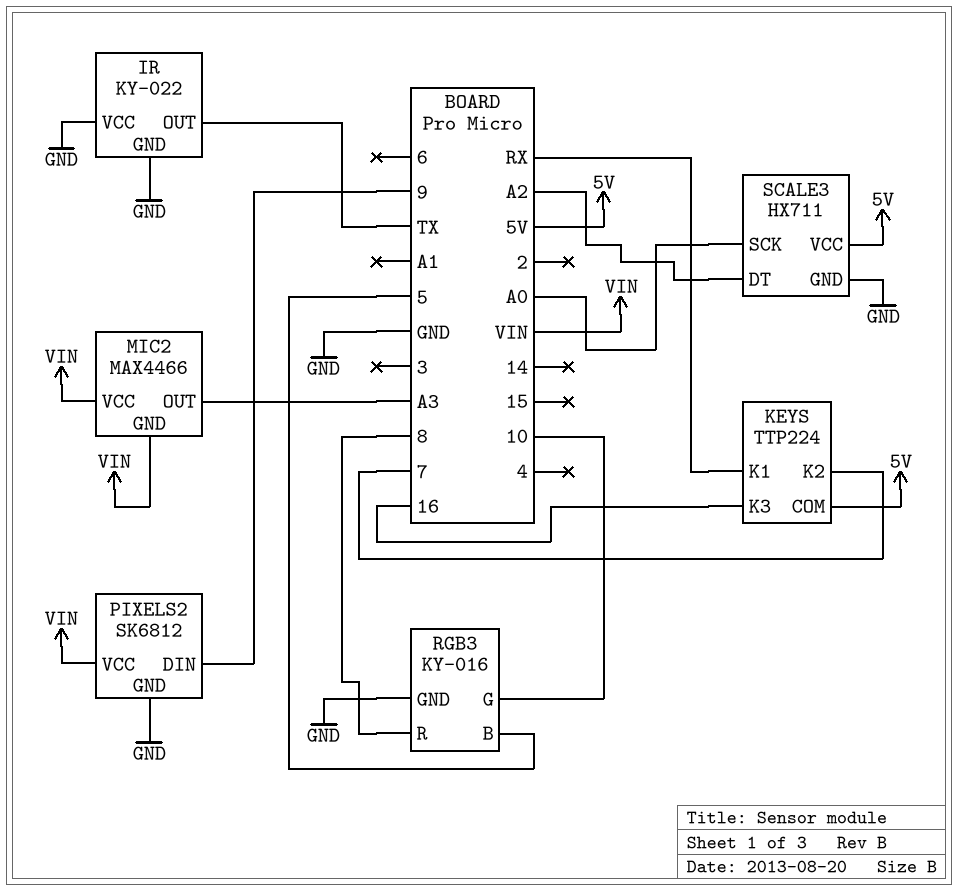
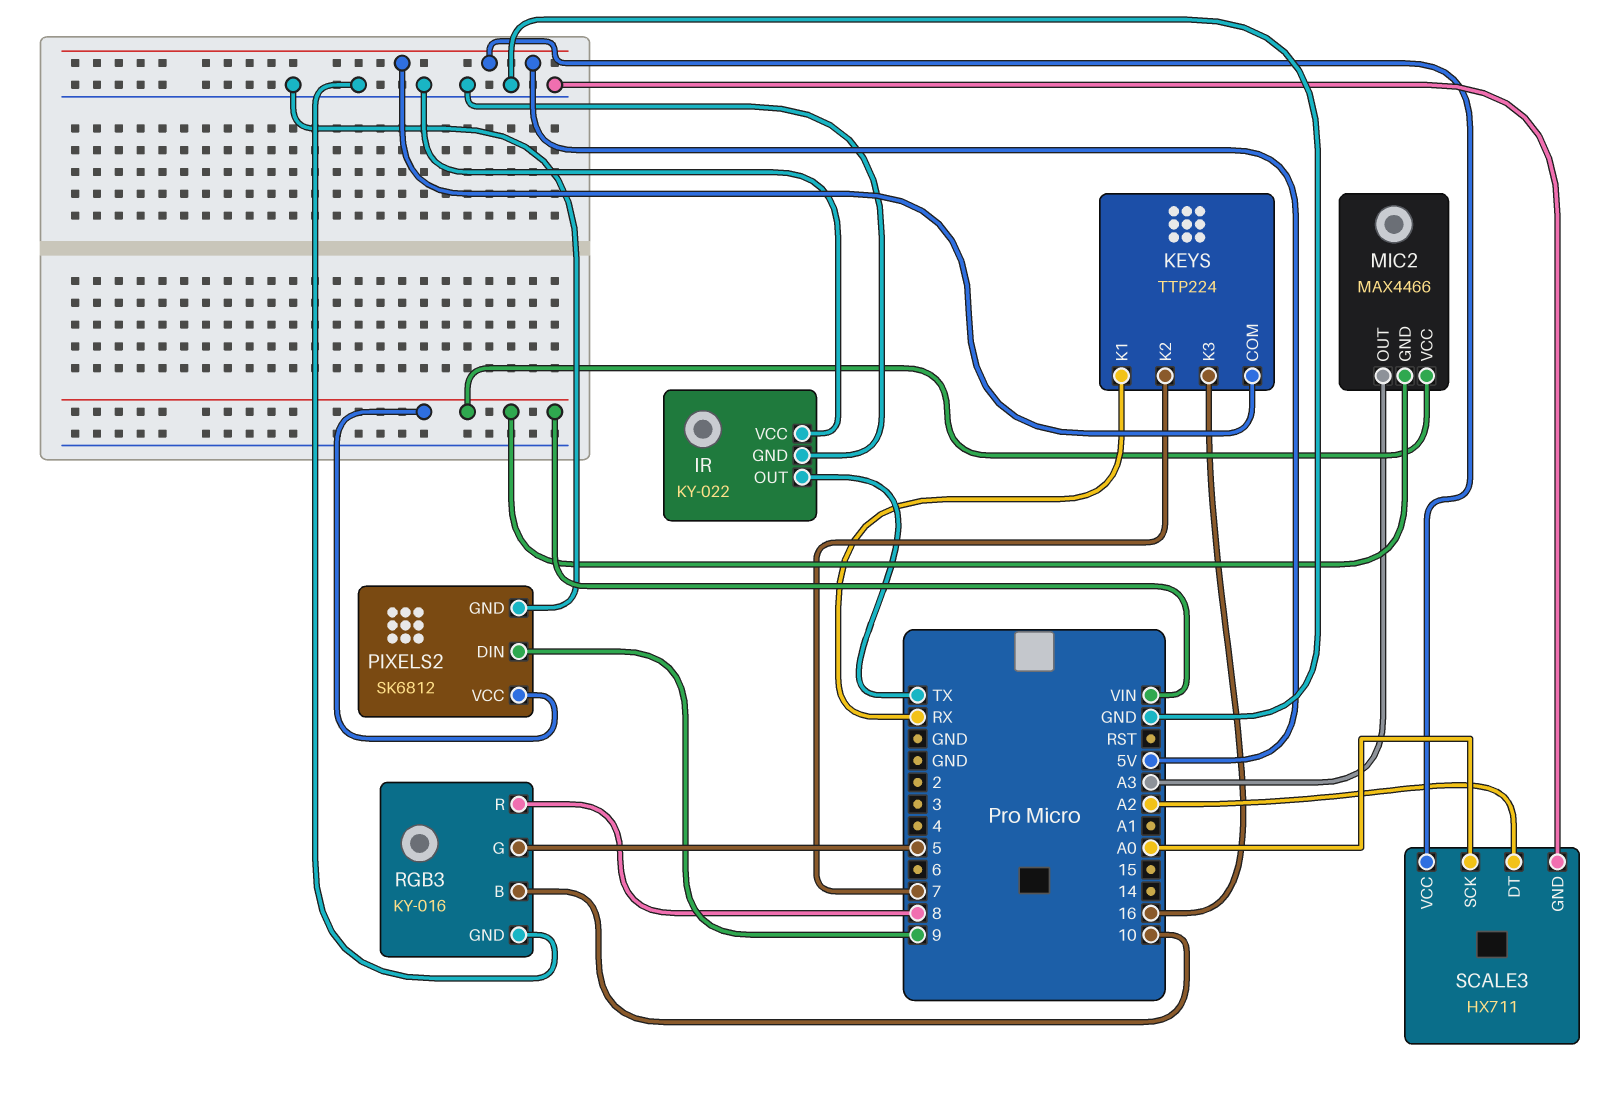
RGB3 pin B: 5 -> 10
RGB3 pin G: 10 -> 5

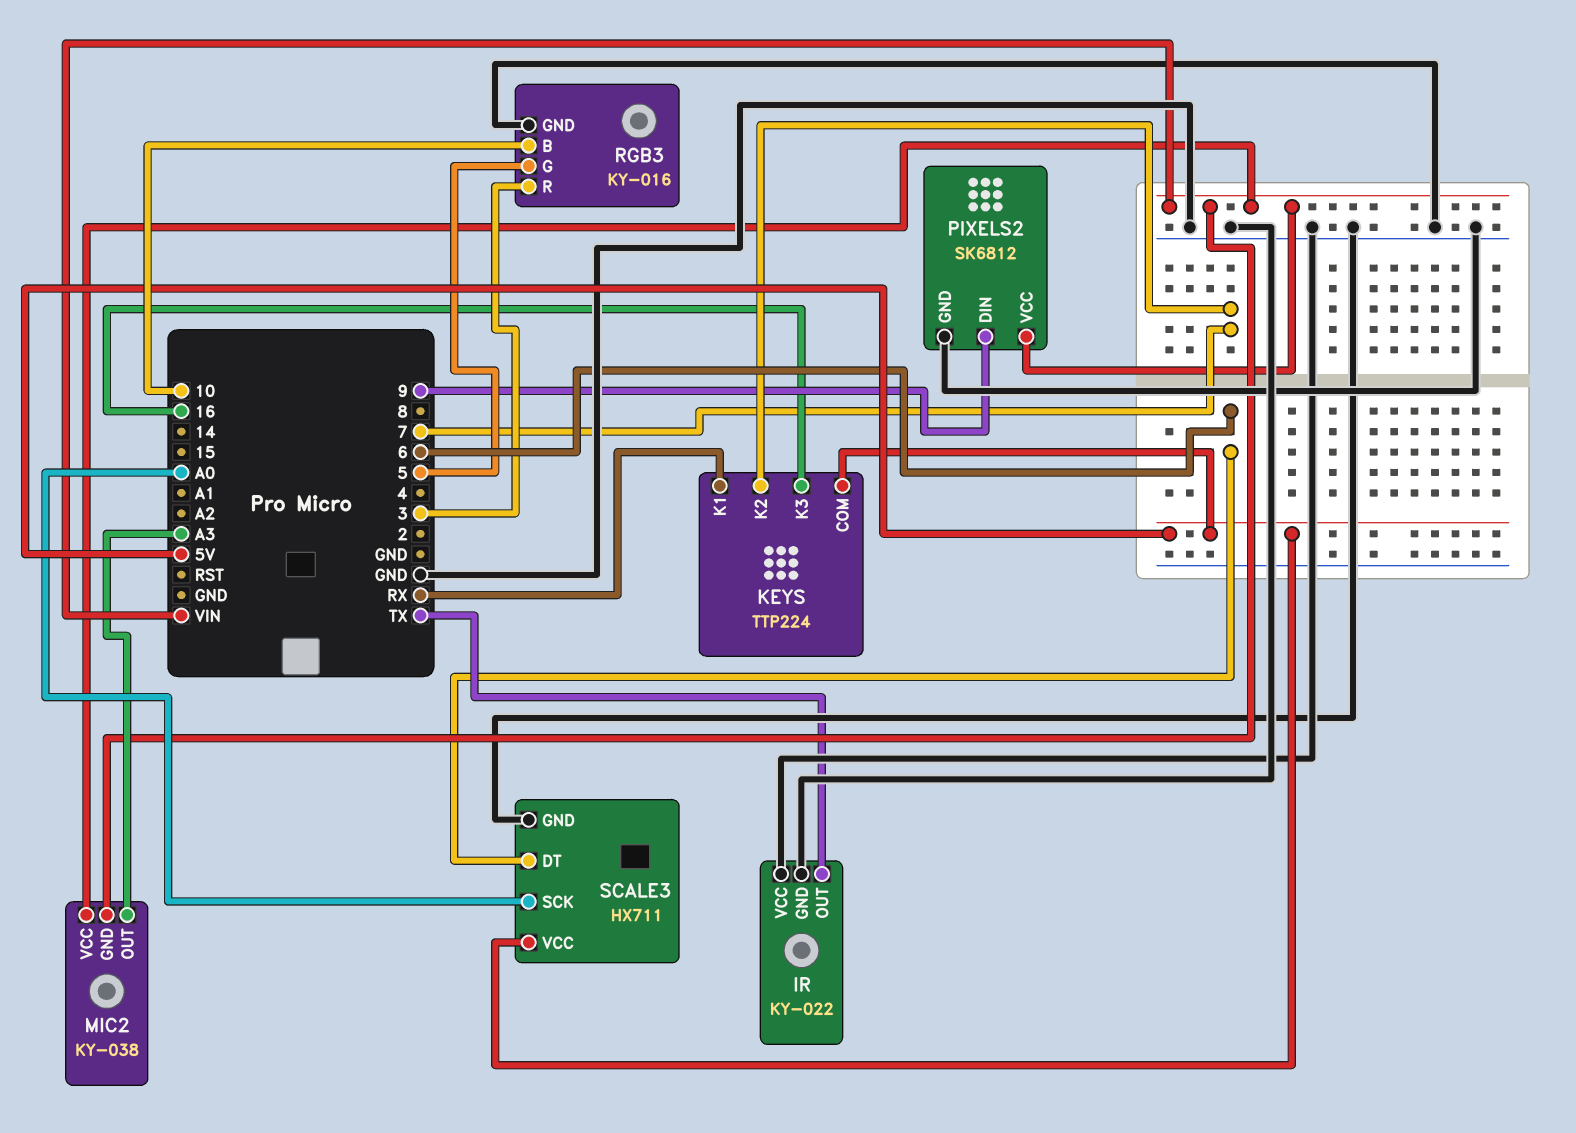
MIC2: MAX4466 -> KY-038
RGB3 pin R: 8 -> 3
SCALE3 pin DT: A2 -> 6

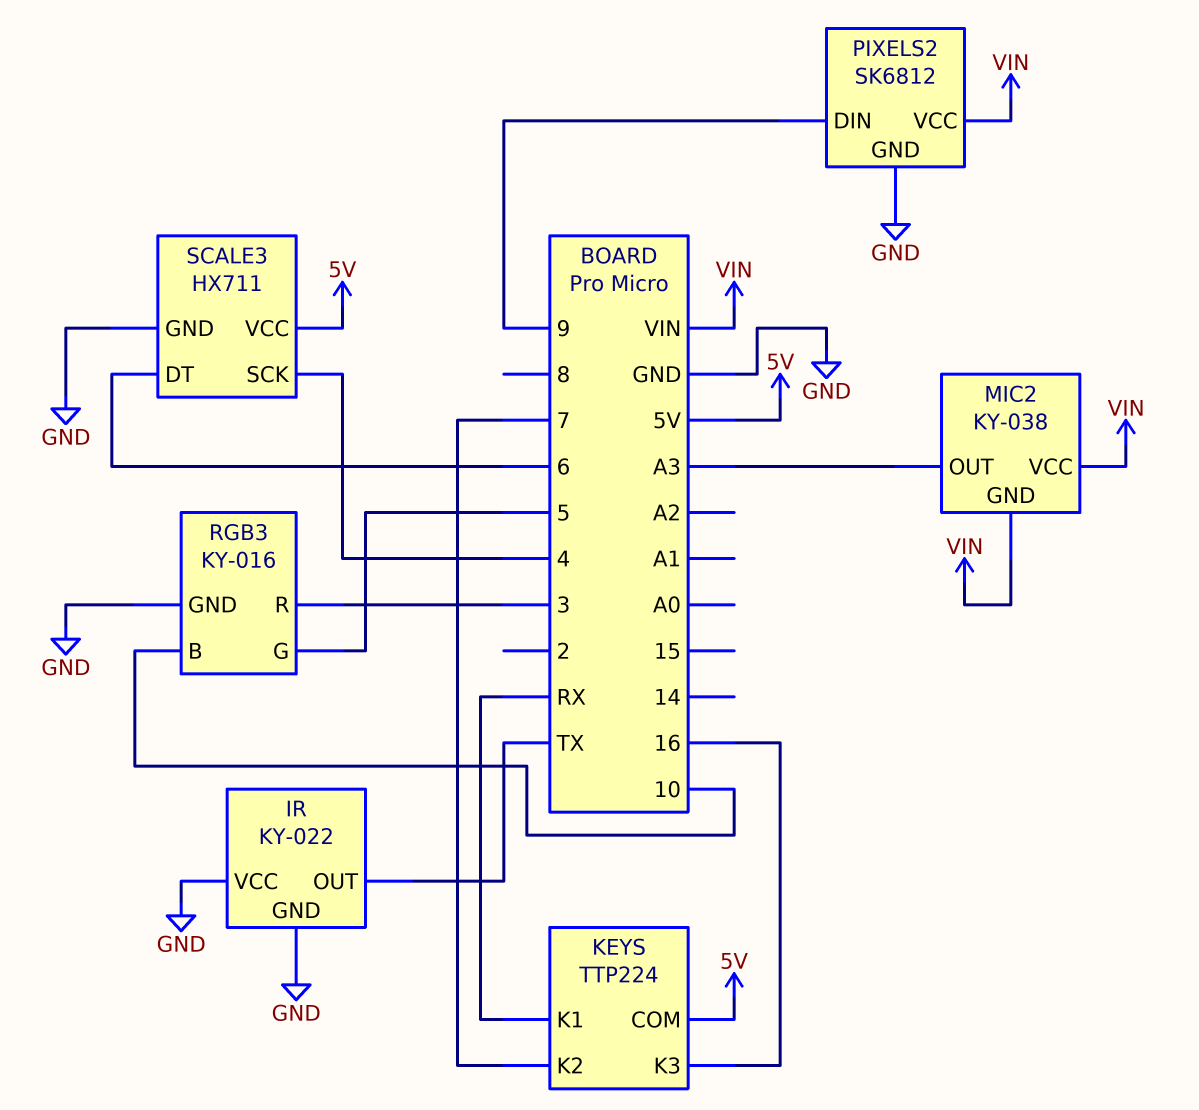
SCALE3 pin SCK: A0 -> 4

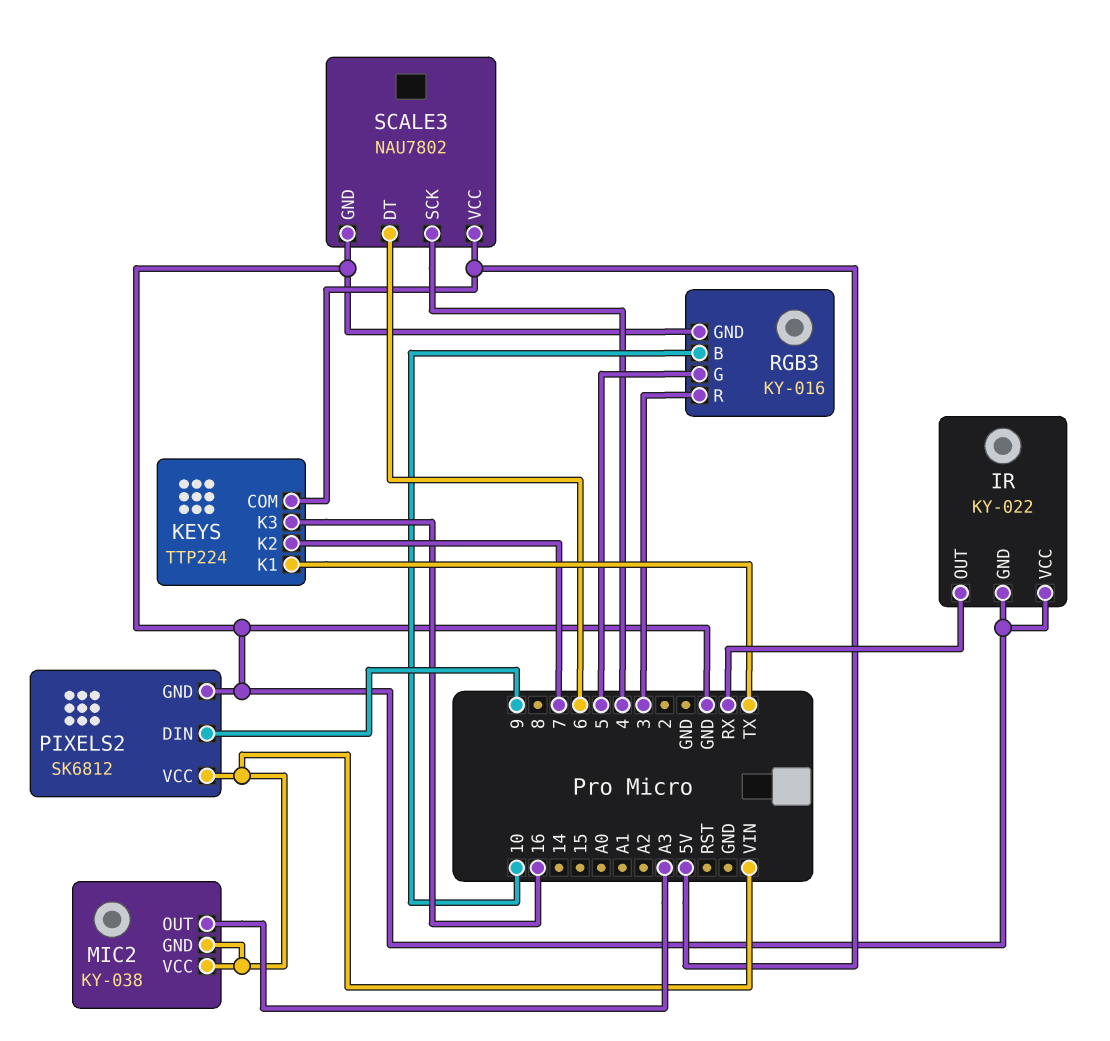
IR pin OUT: TX -> RX
KEYS pin K1: RX -> TX
SCALE3: HX711 -> NAU7802

